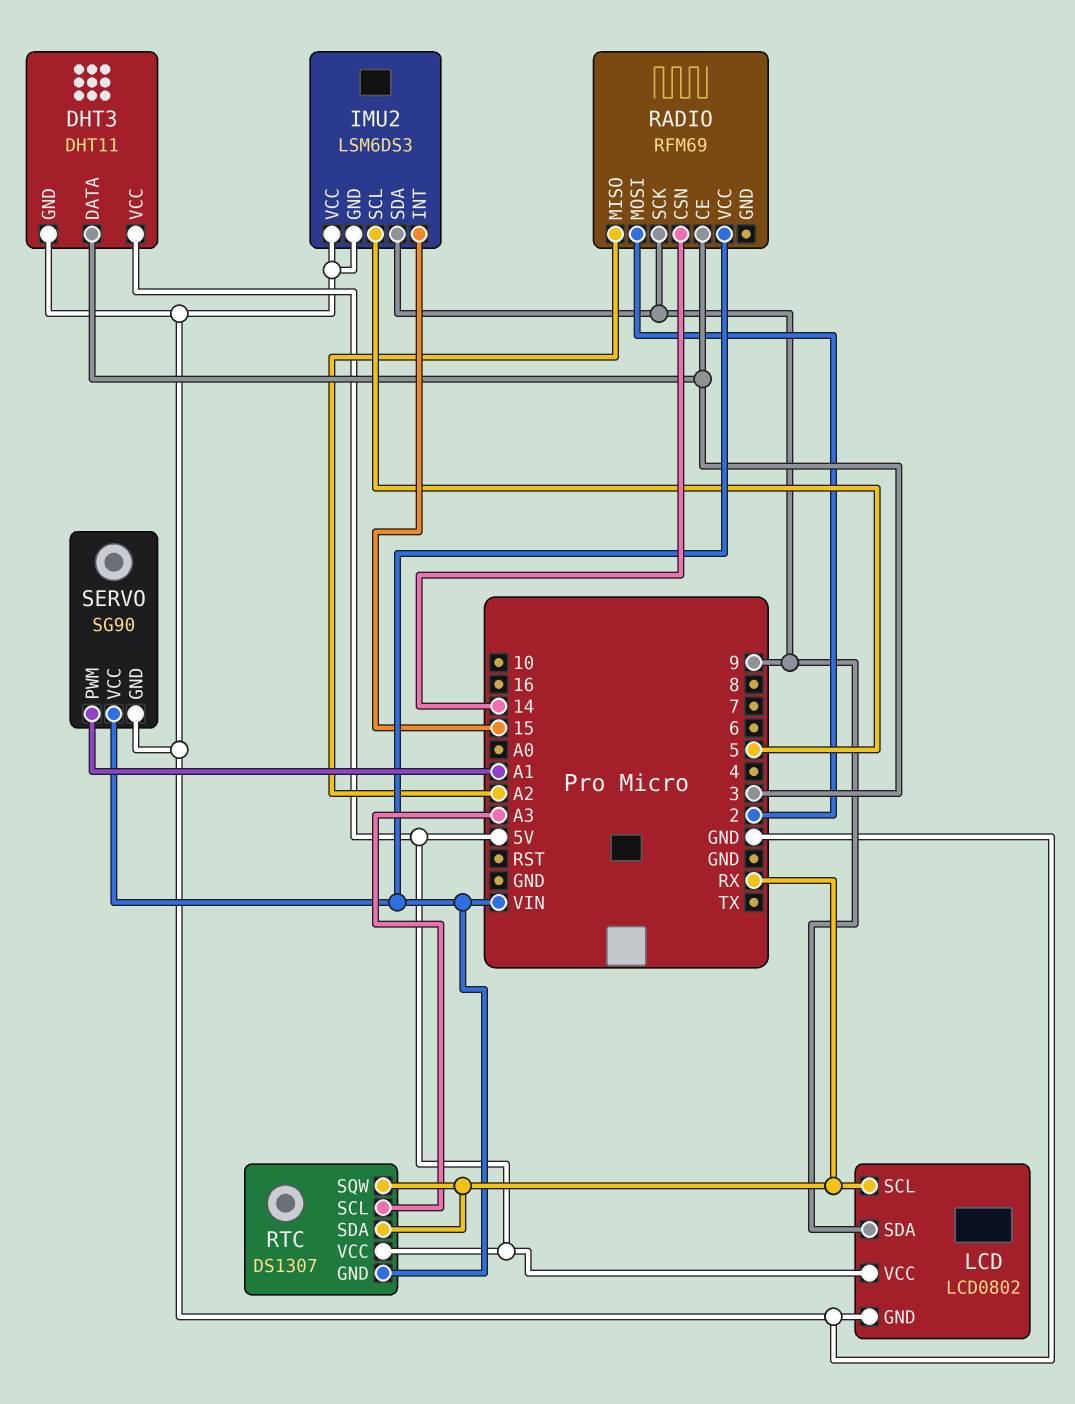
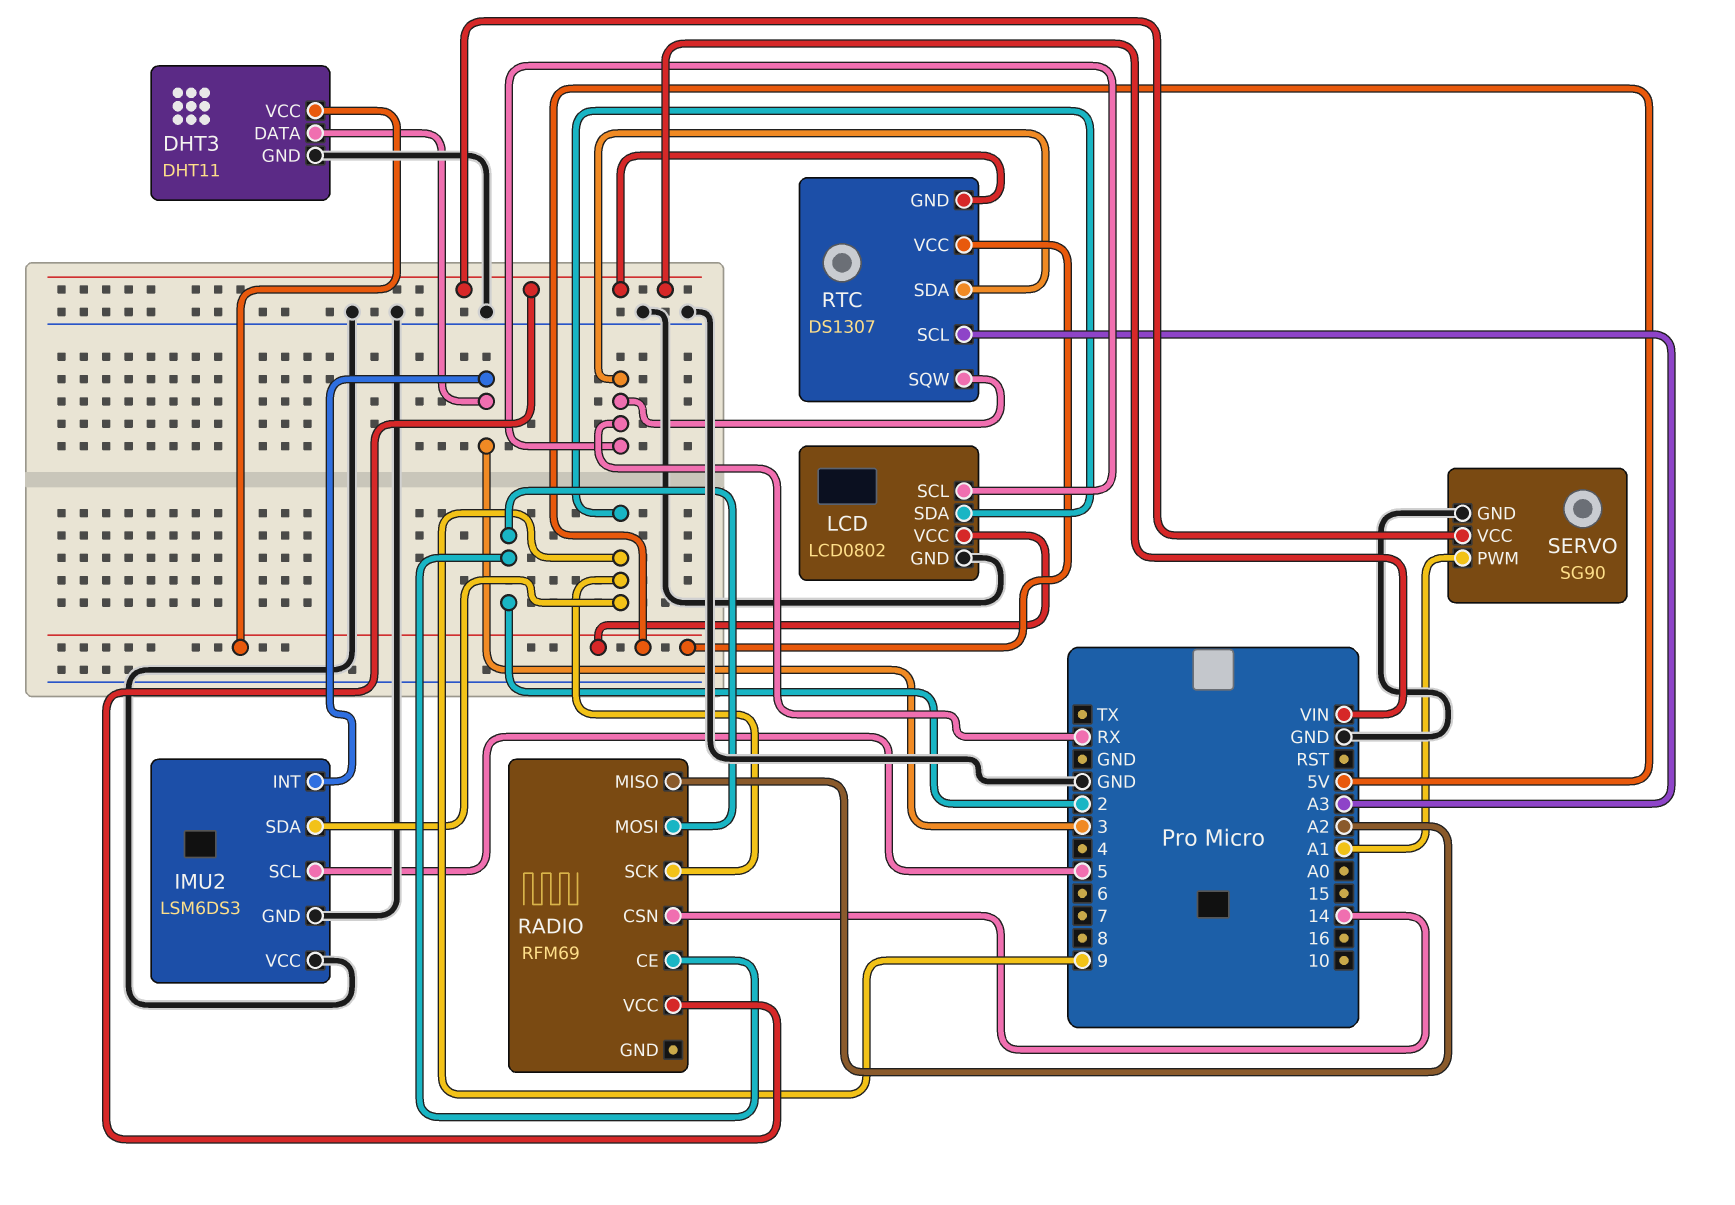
IMU2 pin INT: 15 -> 3
RADIO pin CE: 3 -> 2

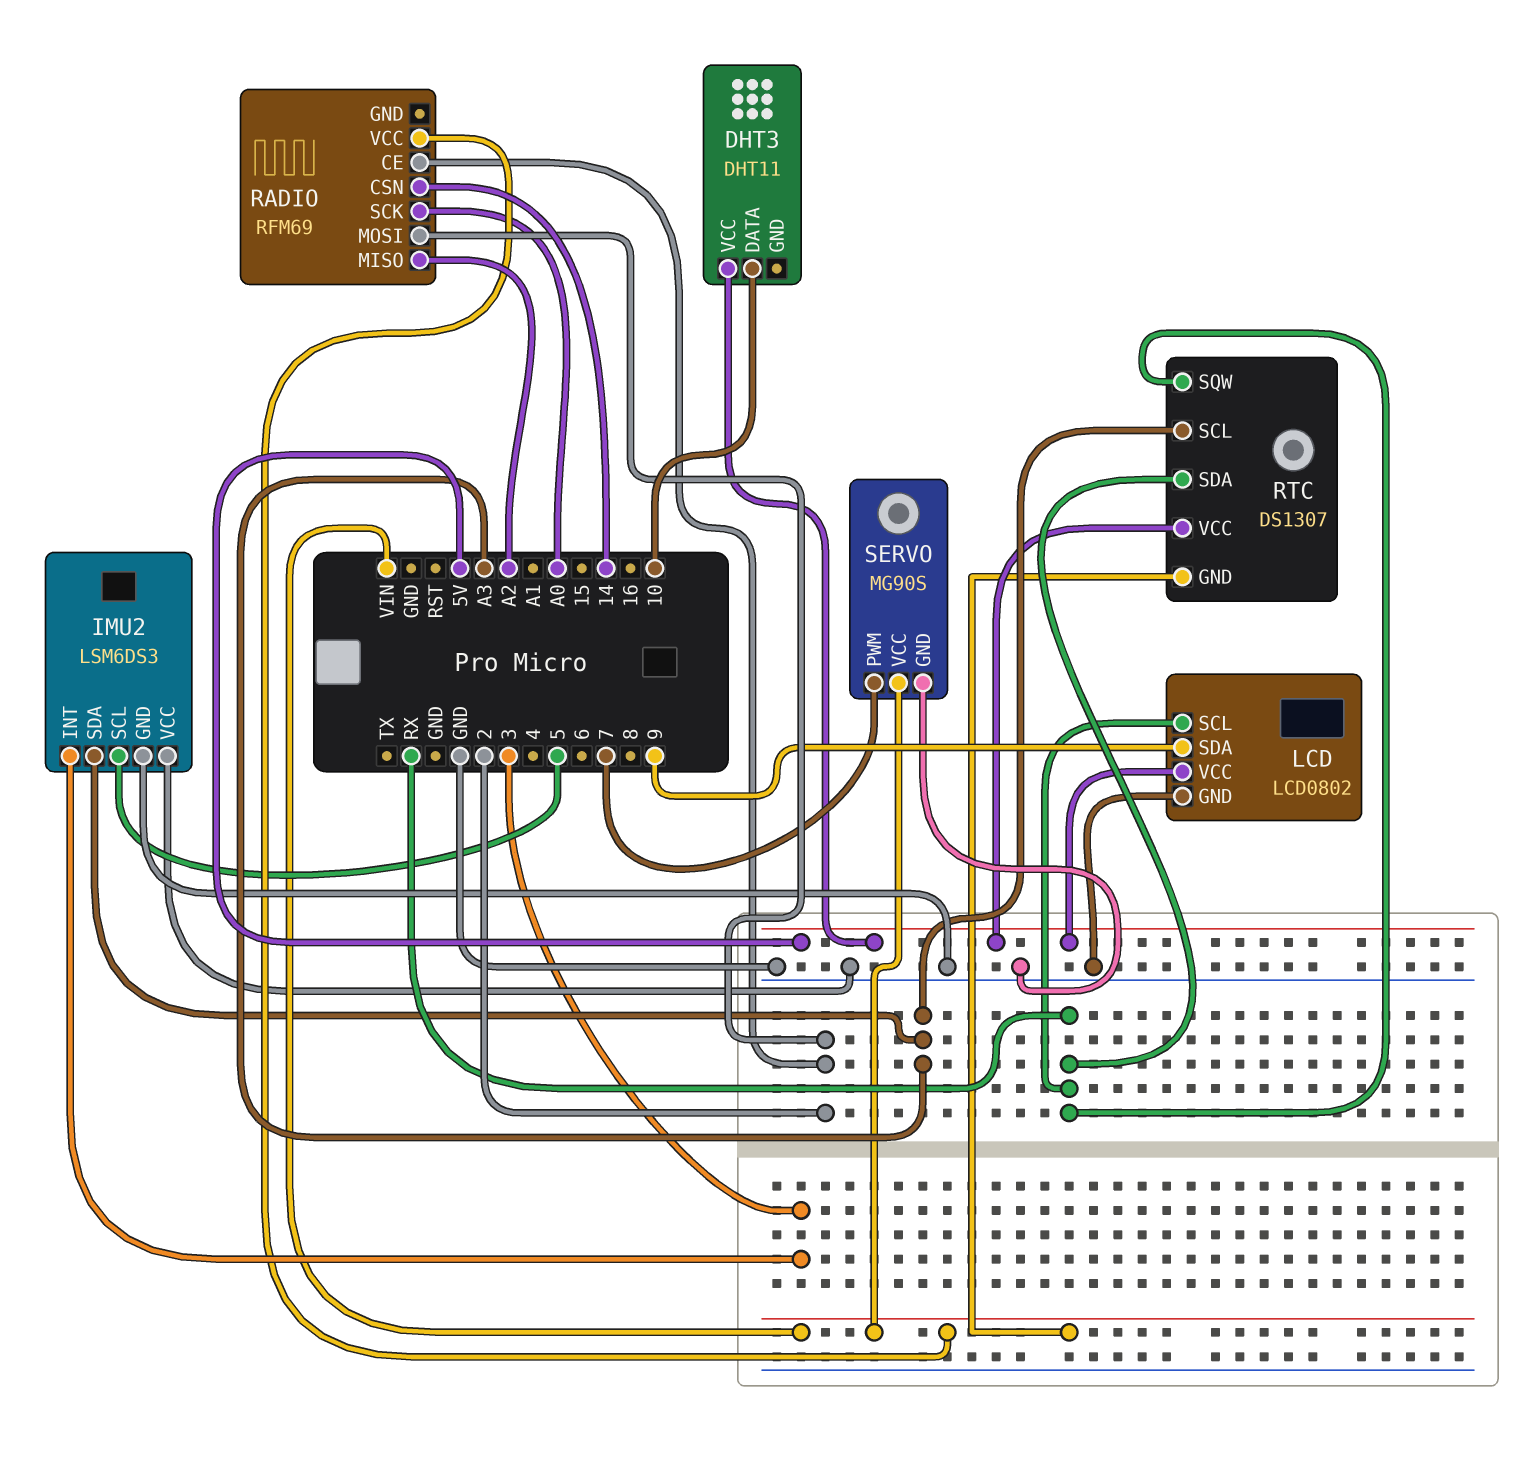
DHT3 pin DATA: 3 -> 10
DHT3 pin GND: GND -> none
IMU2 pin SDA: 9 -> A3
RADIO pin SCK: 9 -> A0
SERVO: SG90 -> MG90S
SERVO pin PWM: A1 -> 7

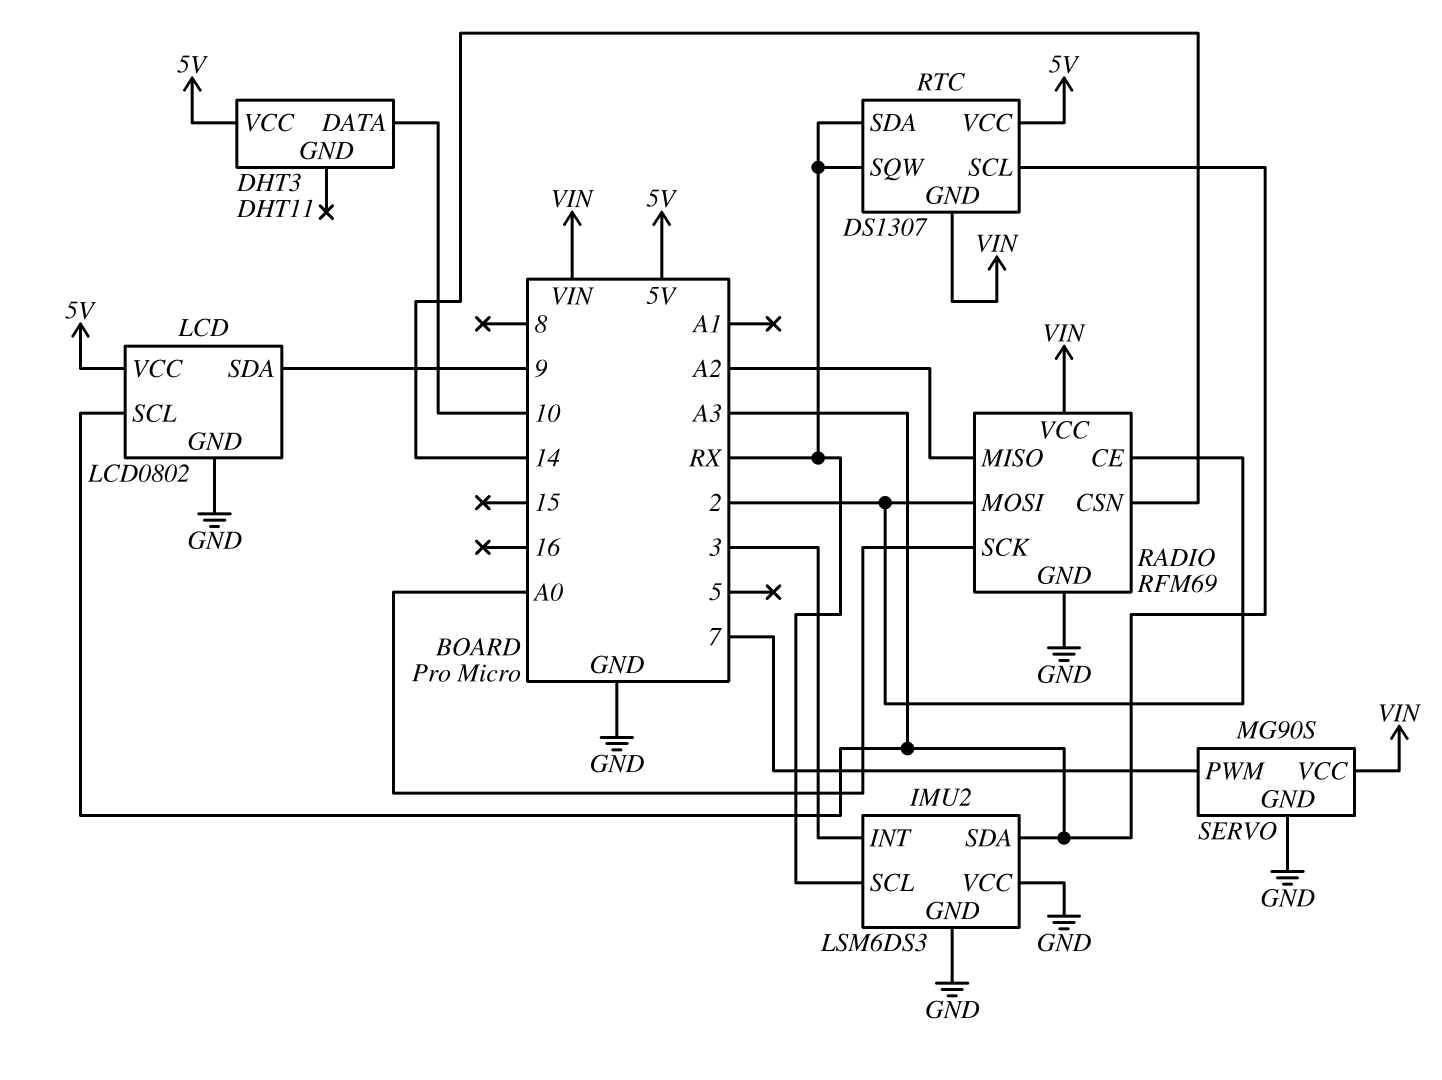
IMU2 pin SCL: 5 -> RX
LCD pin SCL: RX -> A3
RADIO pin GND: none -> GND

